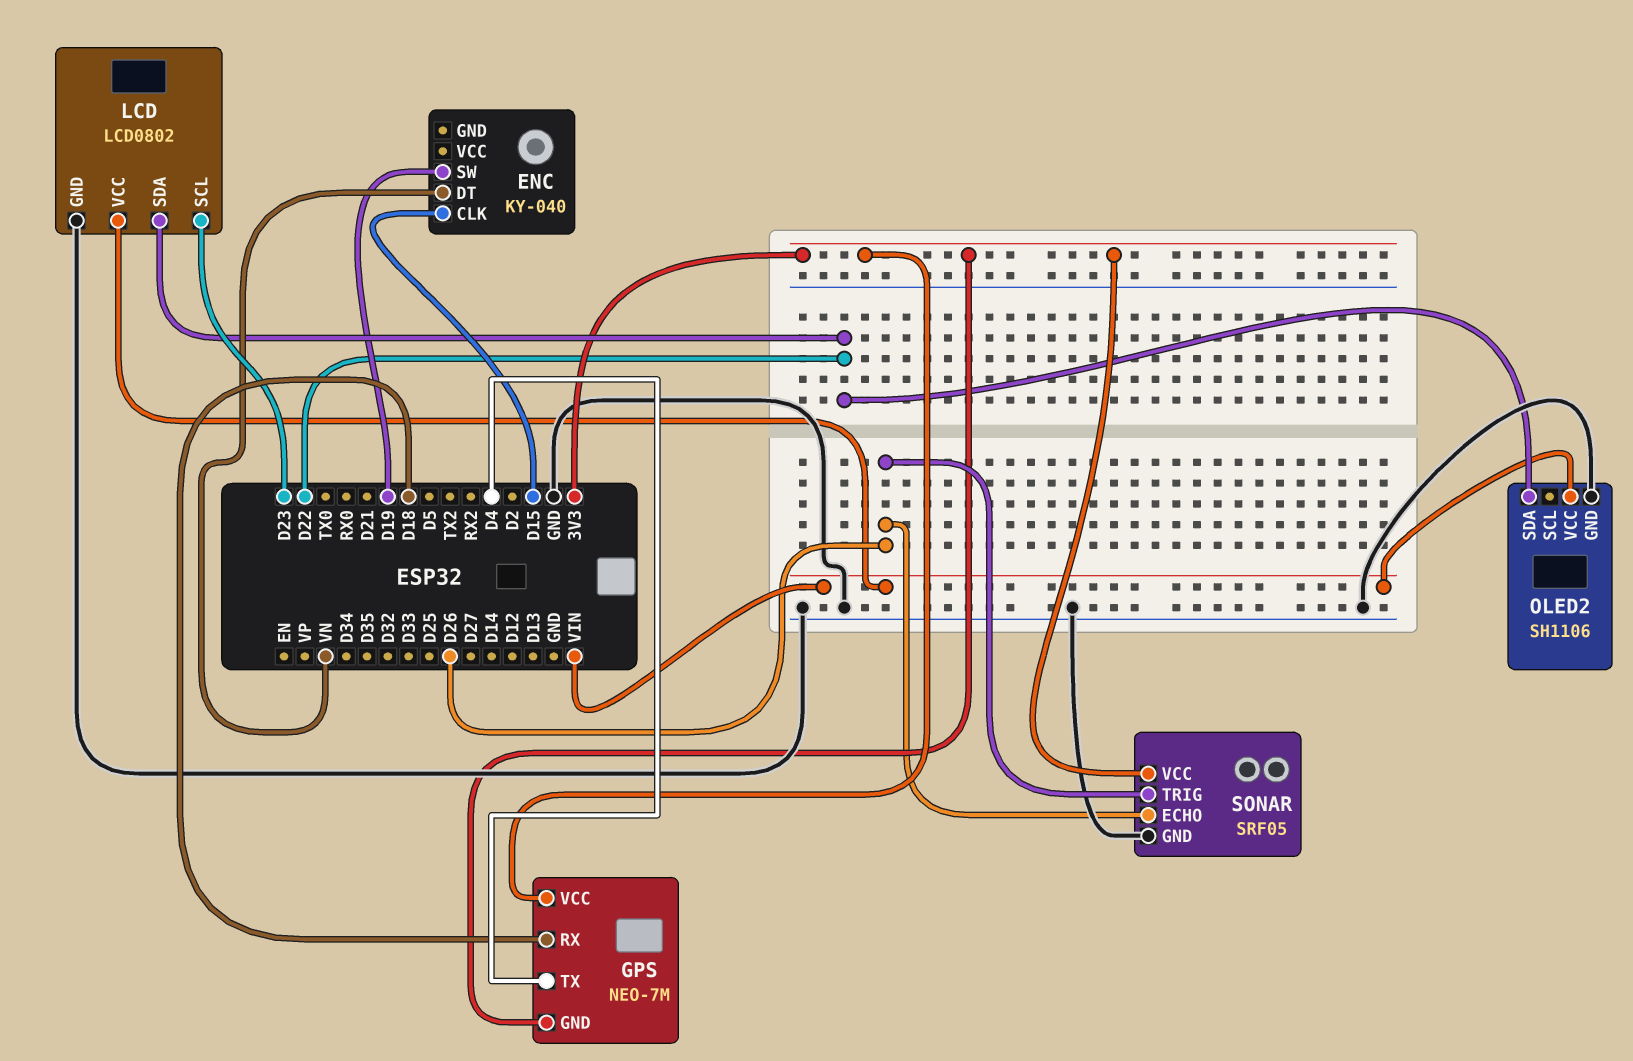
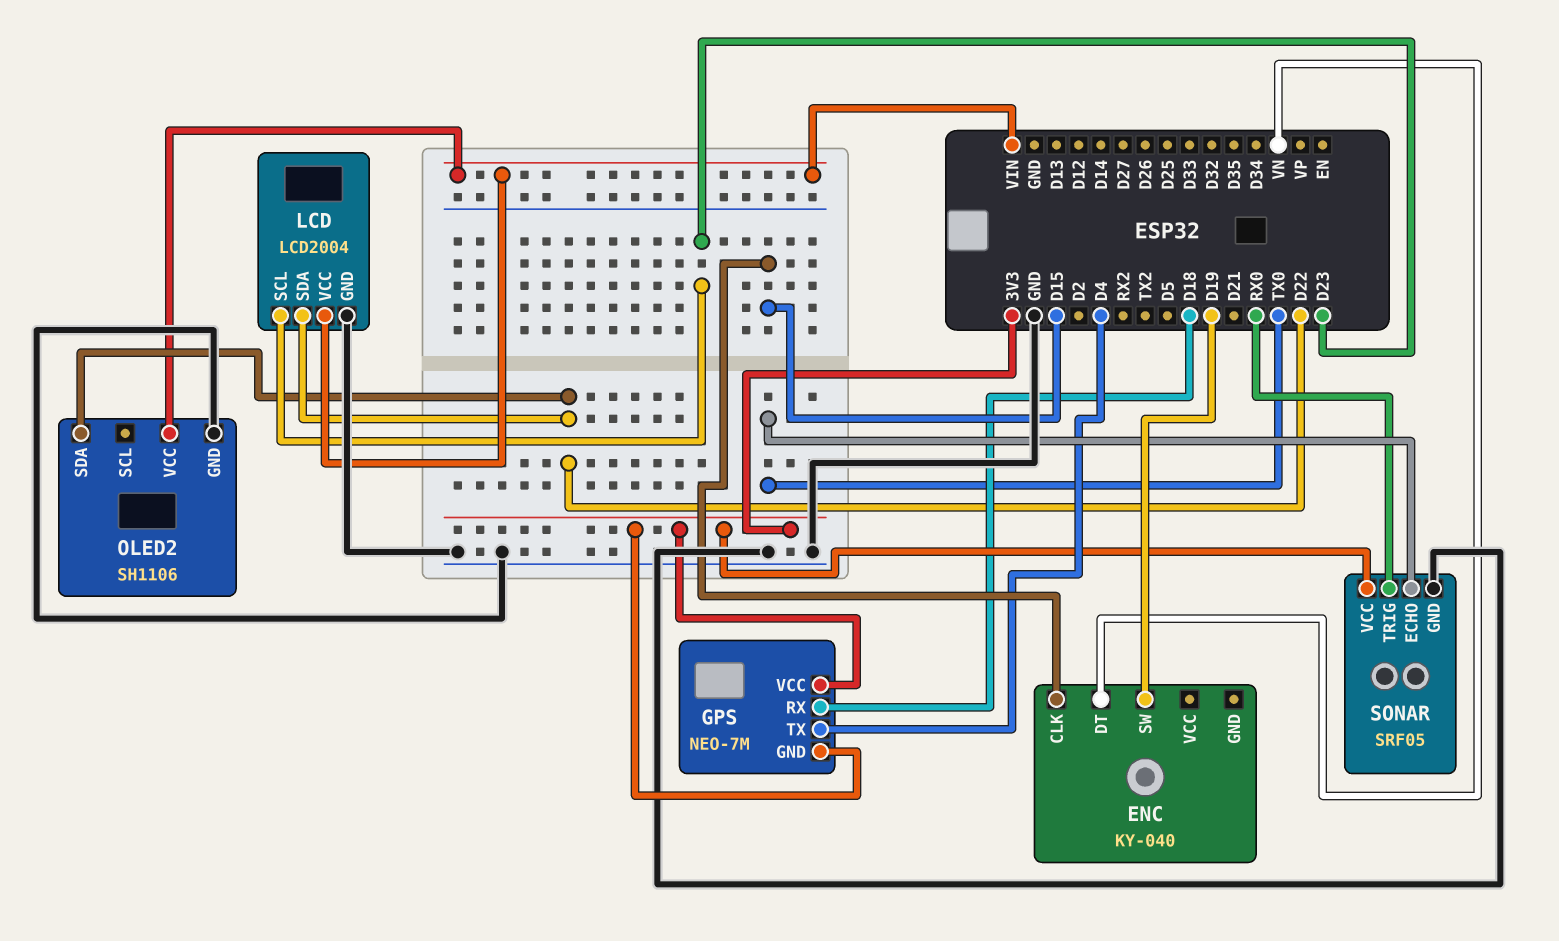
LCD: LCD0802 -> LCD2004
SONAR pin ECHO: D26 -> TX0
SONAR pin TRIG: D26 -> RX0

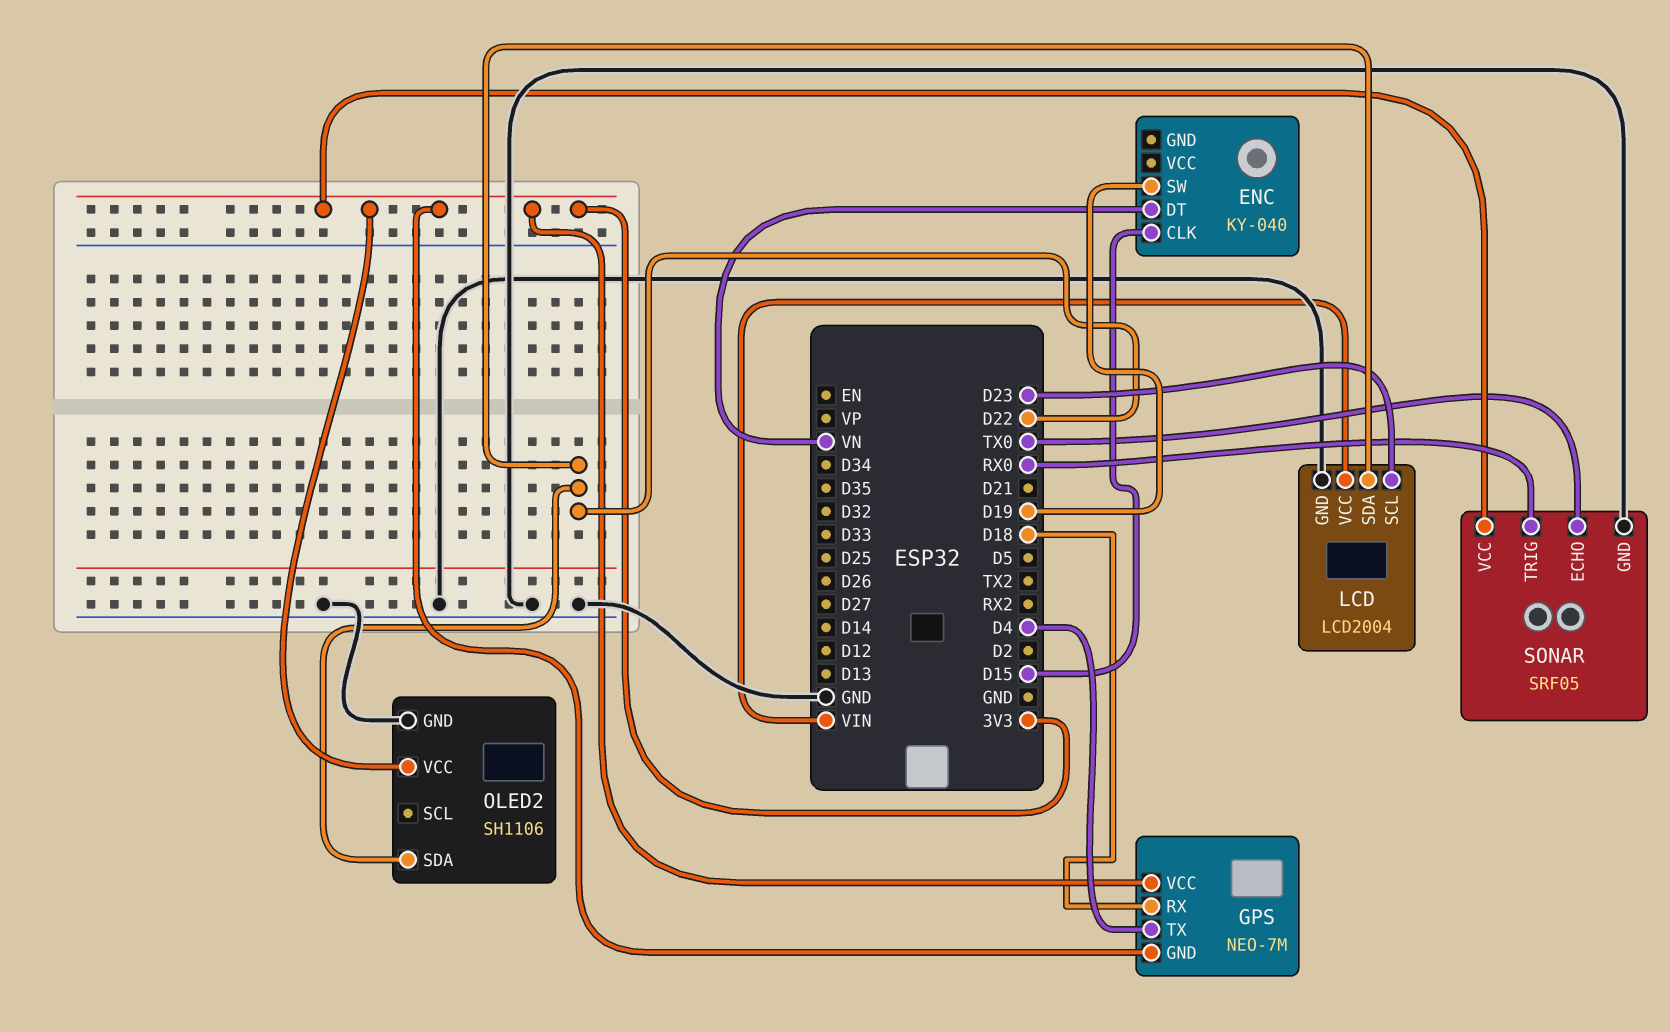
OLED2 pin VCC: VIN -> 3V3

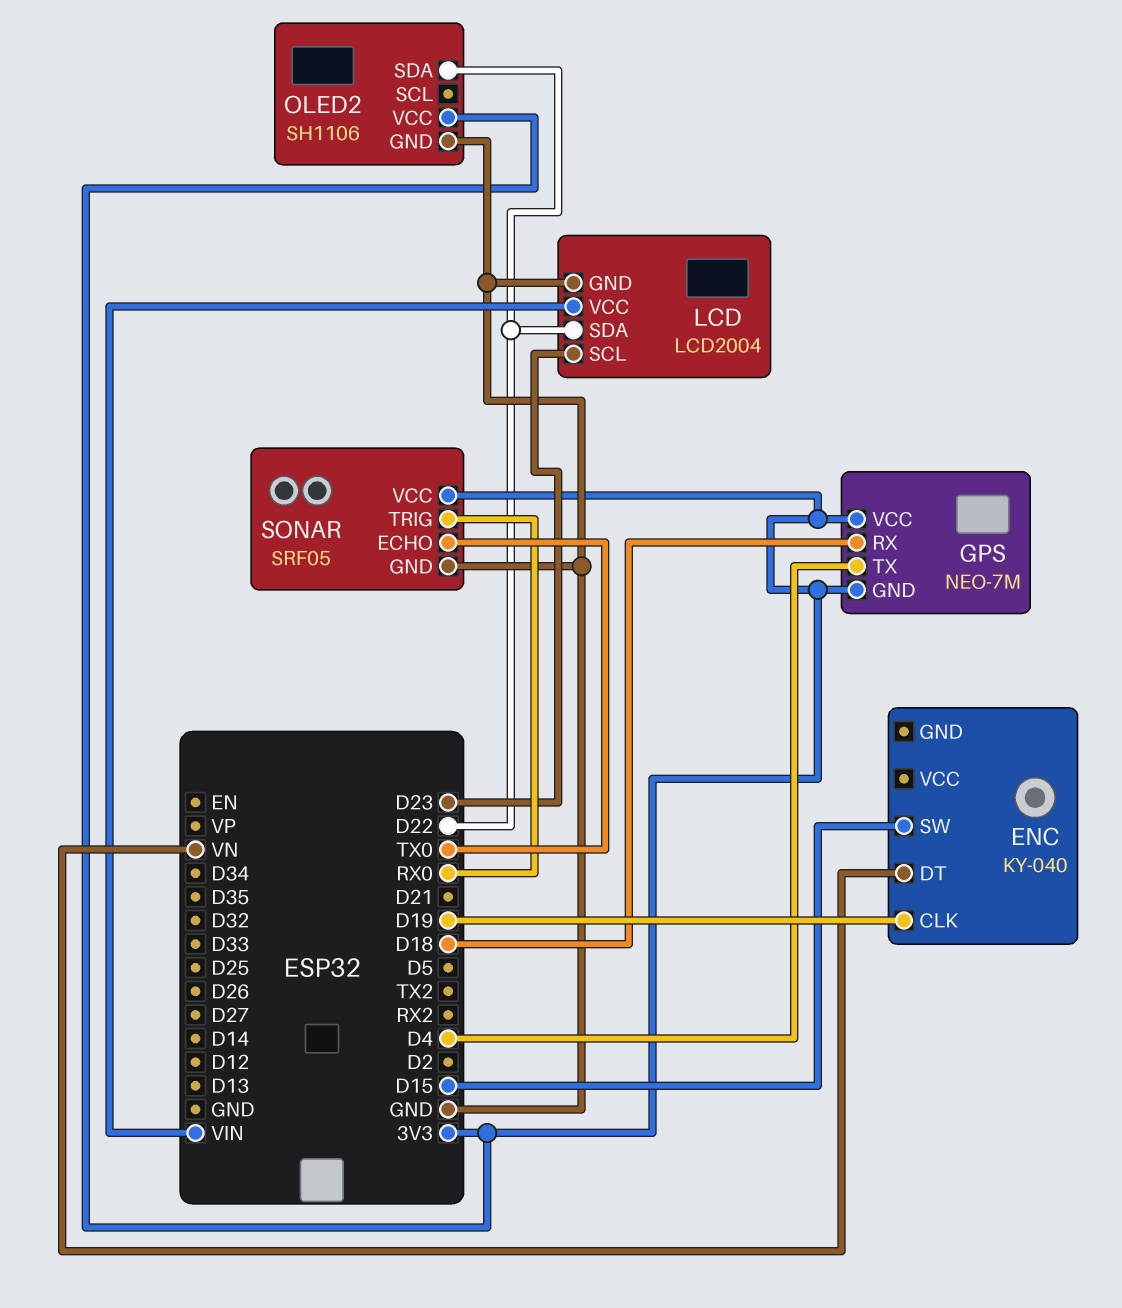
ENC pin CLK: D15 -> D19
ENC pin SW: D19 -> D15

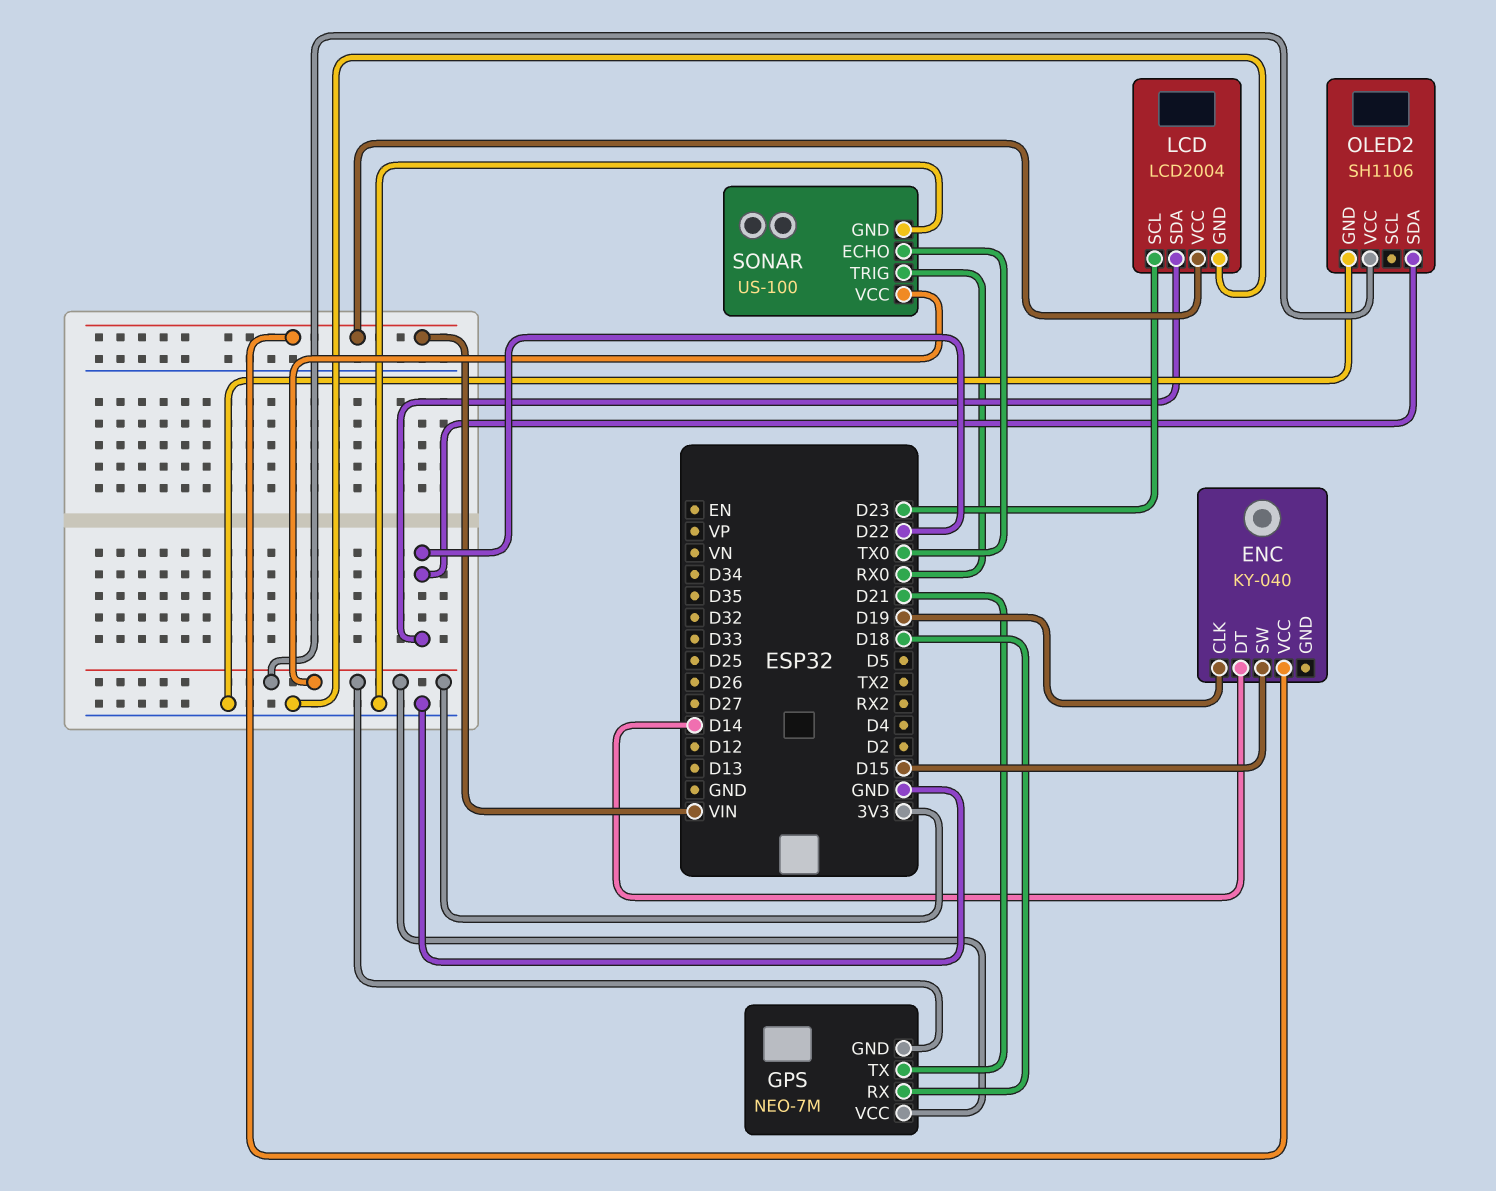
ENC pin DT: VN -> D14
ENC pin VCC: none -> VIN
GPS pin TX: D4 -> D21
SONAR: SRF05 -> US-100

